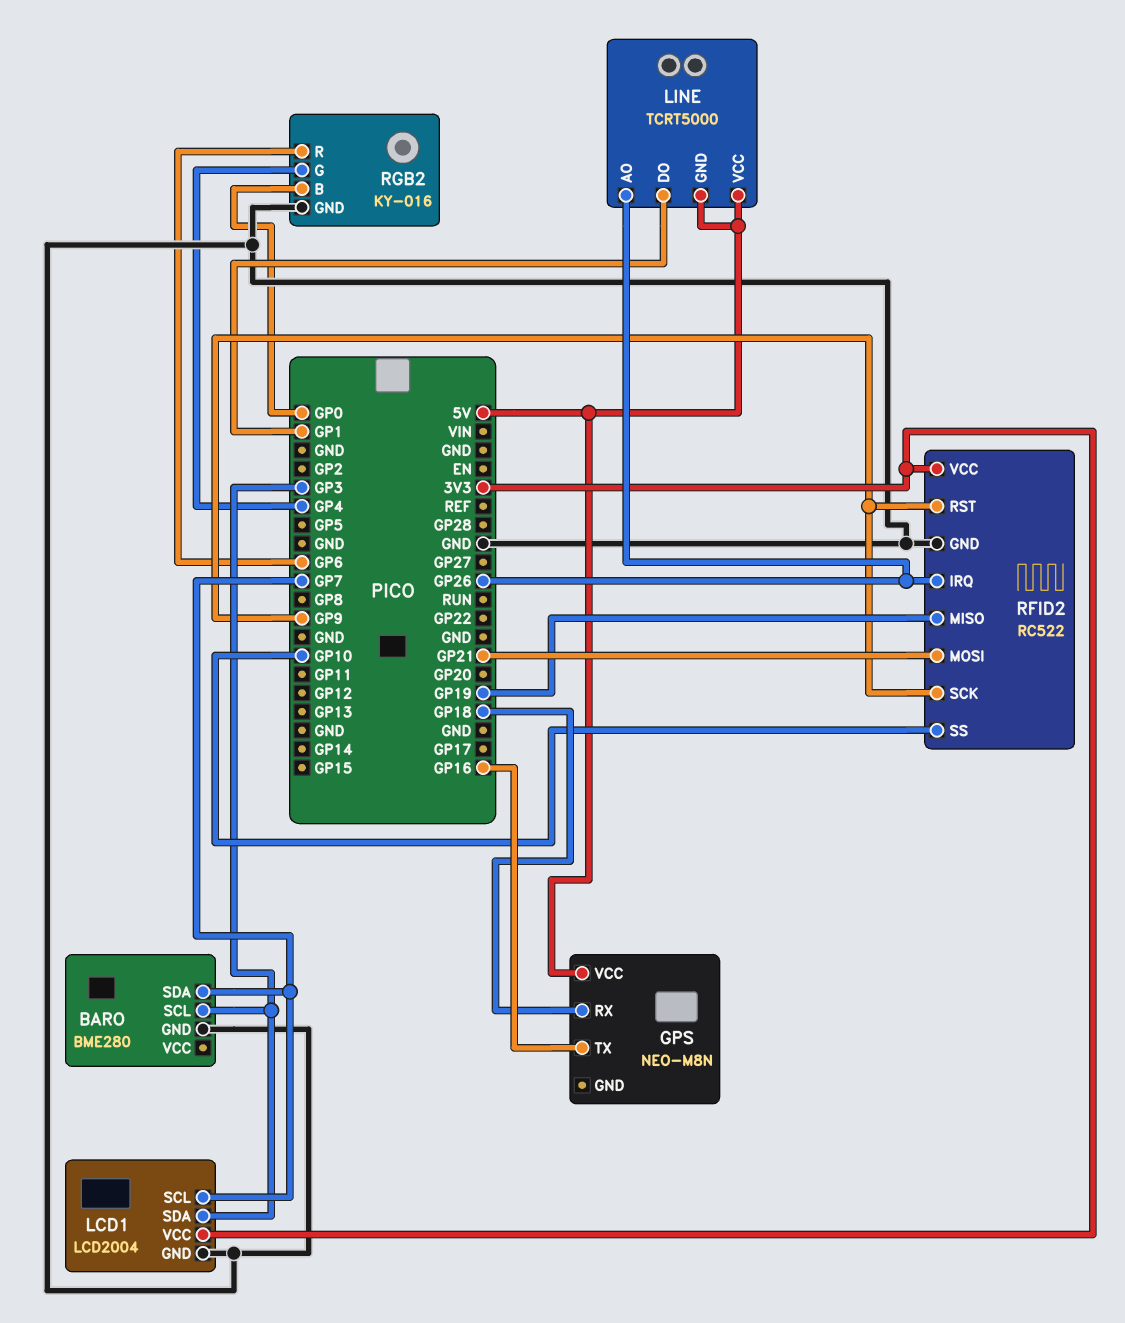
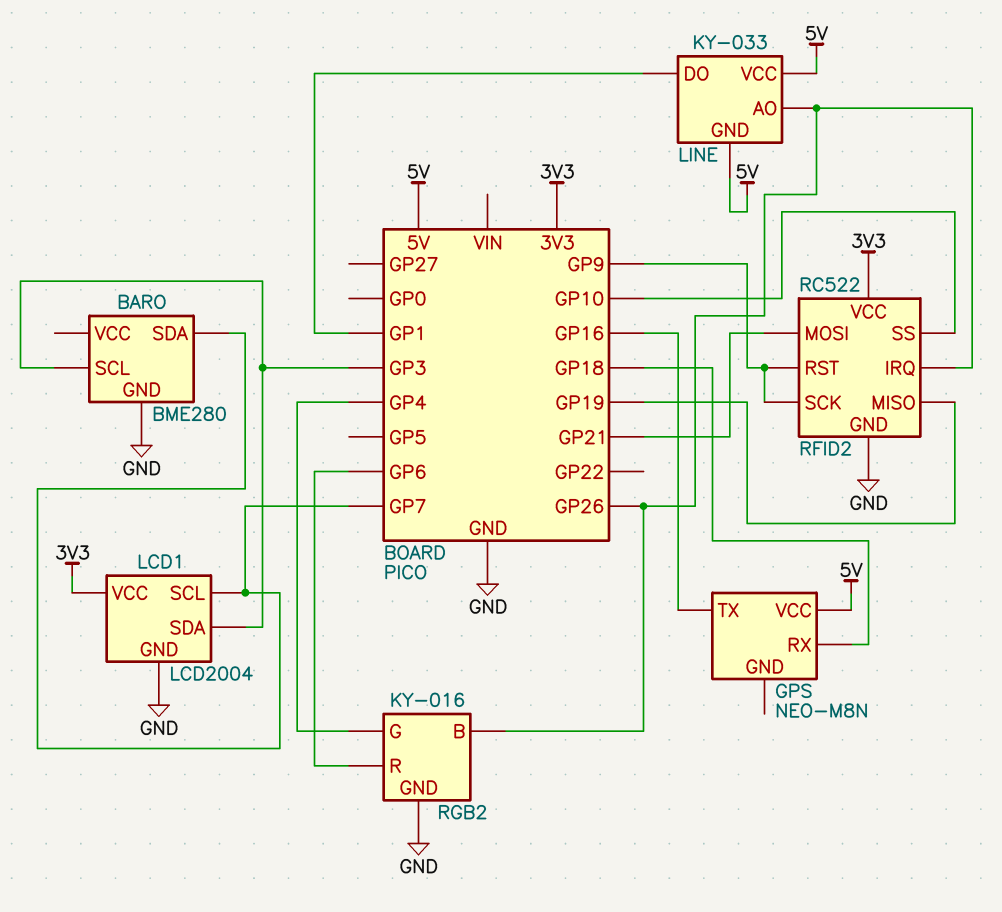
LINE: TCRT5000 -> KY-033
RGB2 pin B: GP0 -> GP26

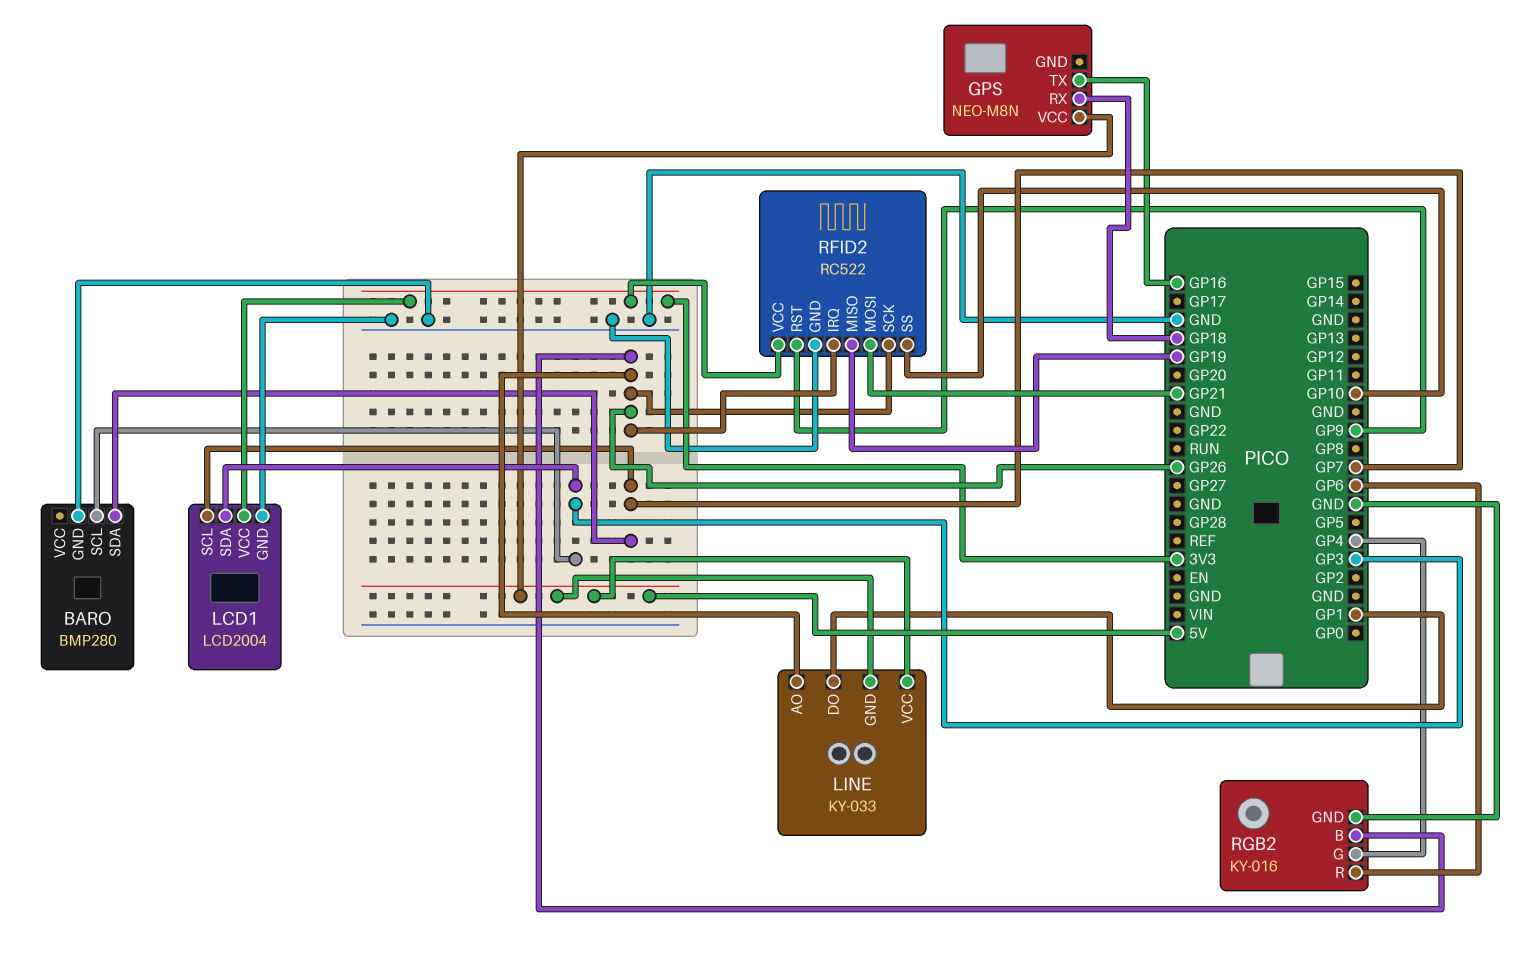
BARO: BME280 -> BMP280
RFID2 pin SCK: GP9 -> GP26

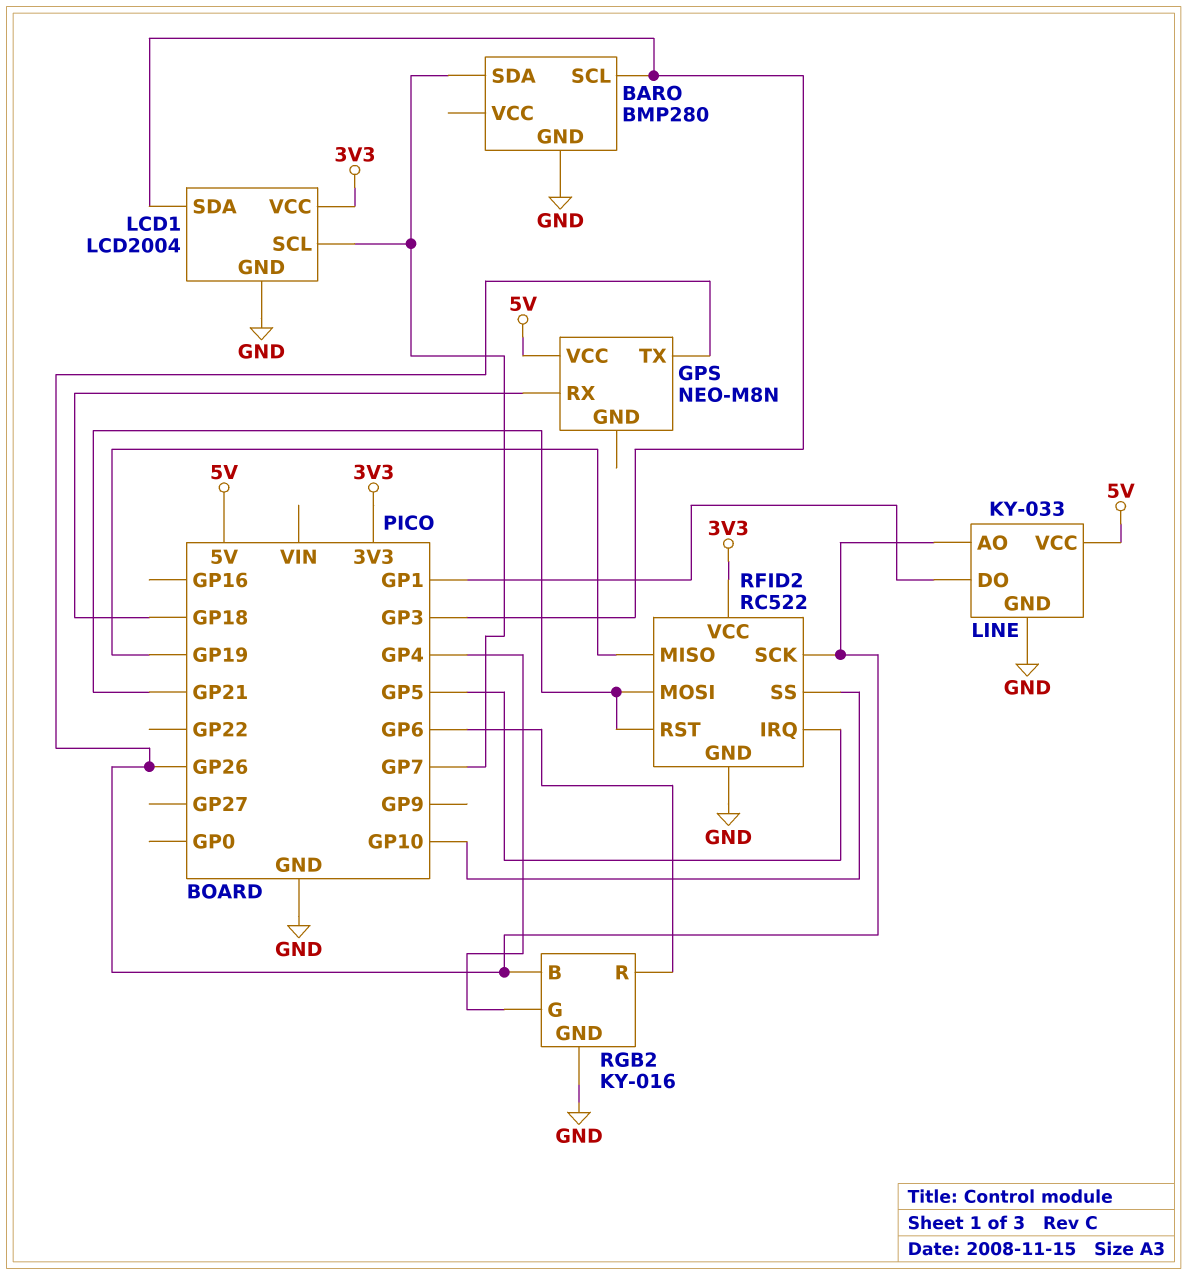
GPS pin TX: GP16 -> GP26
LINE pin GND: 5V -> GND
RFID2 pin IRQ: GP26 -> GP5
RFID2 pin RST: GP9 -> GP21

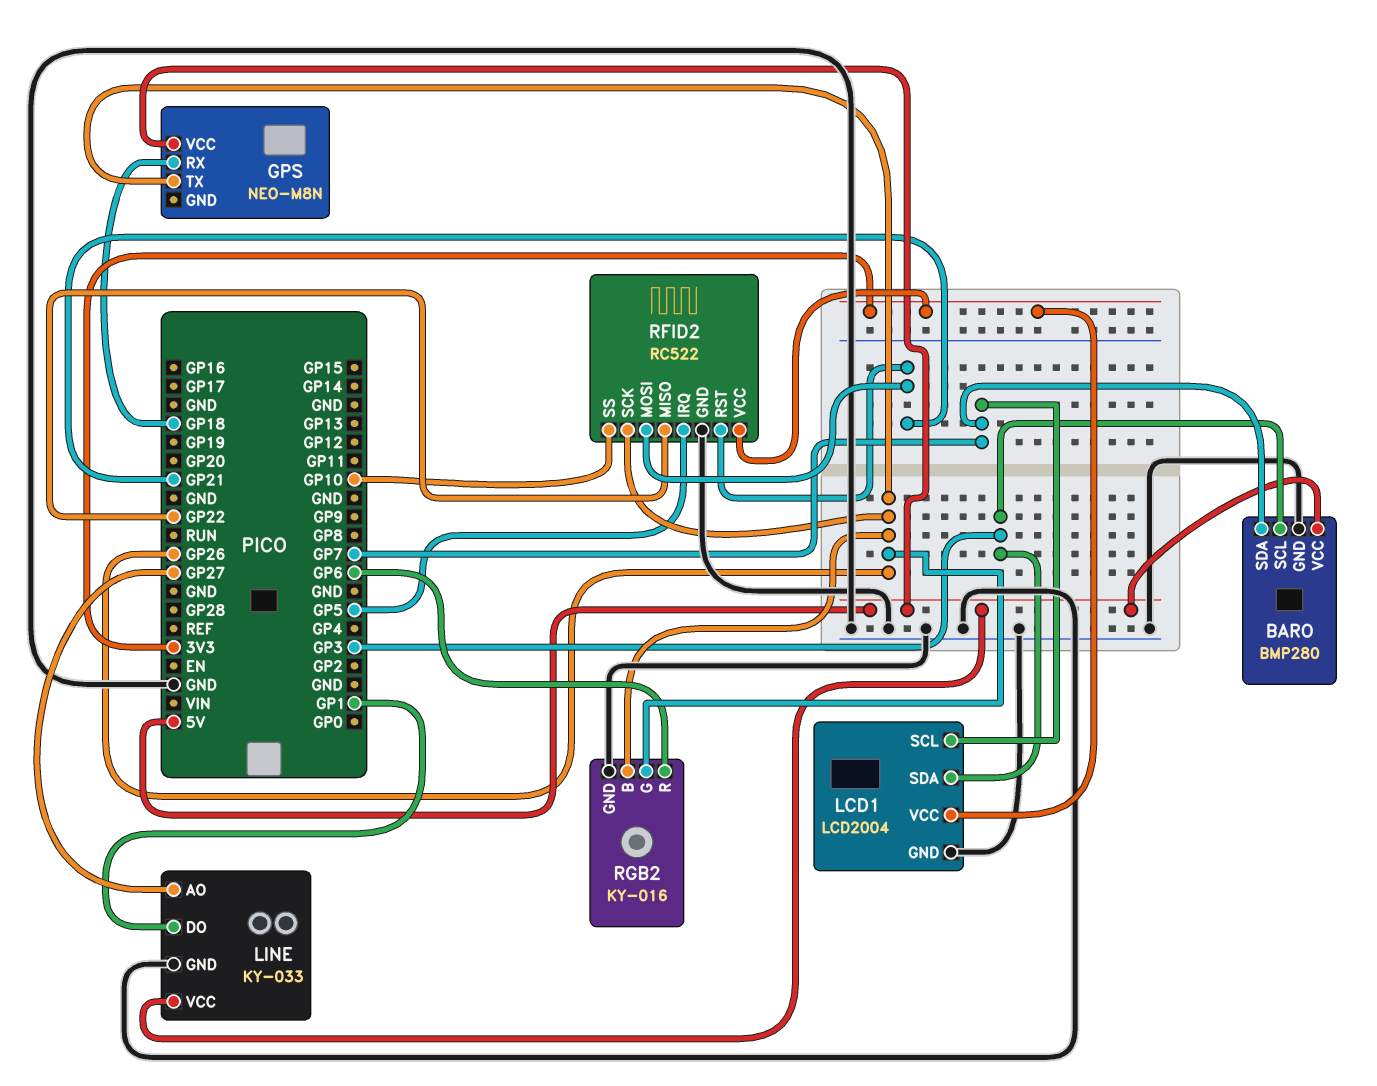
BARO pin VCC: none -> 5V
LINE pin AO: GP26 -> GP27
RFID2 pin MISO: GP19 -> GP22
RGB2 pin G: GP4 -> GP26

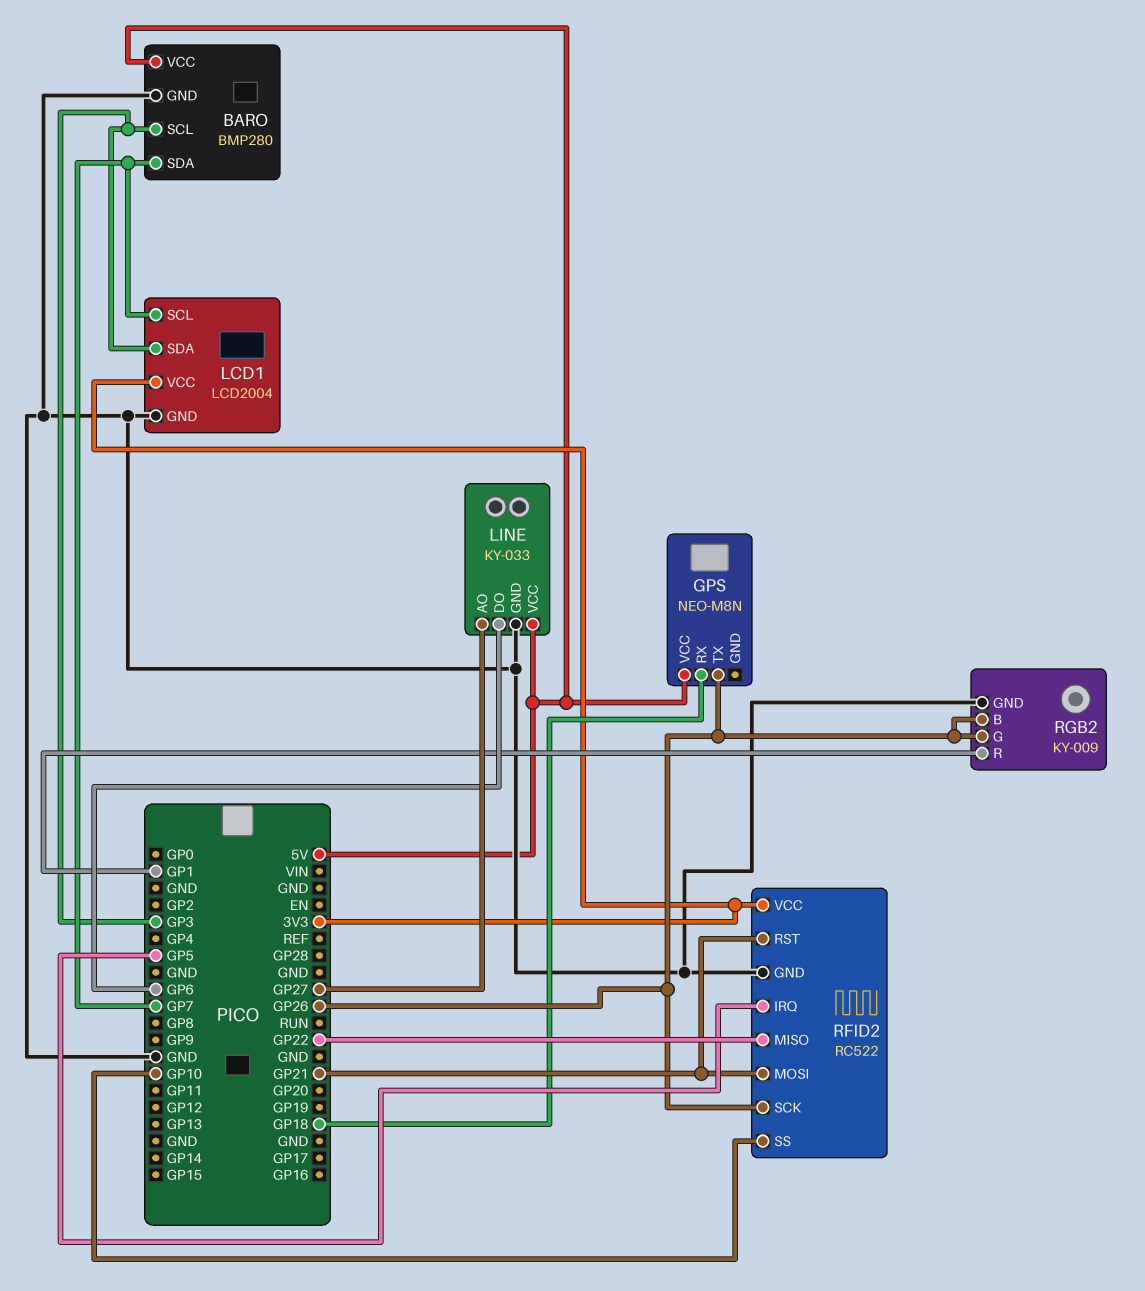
LINE pin DO: GP1 -> GP6
RGB2: KY-016 -> KY-009
RGB2 pin R: GP6 -> GP1

